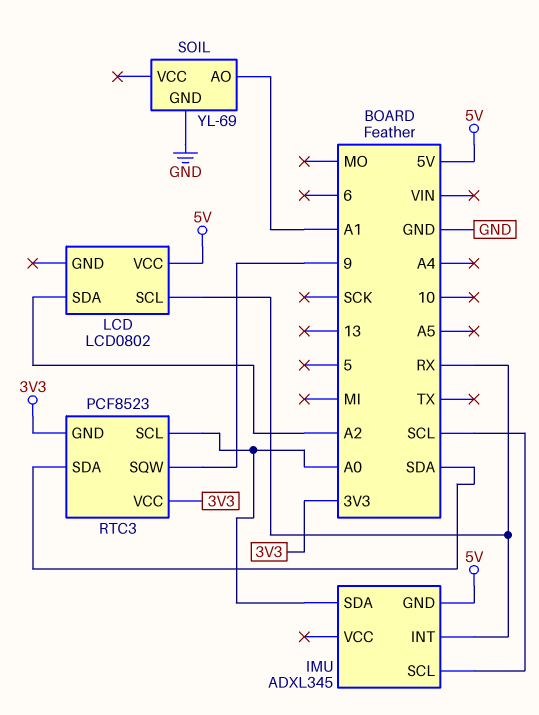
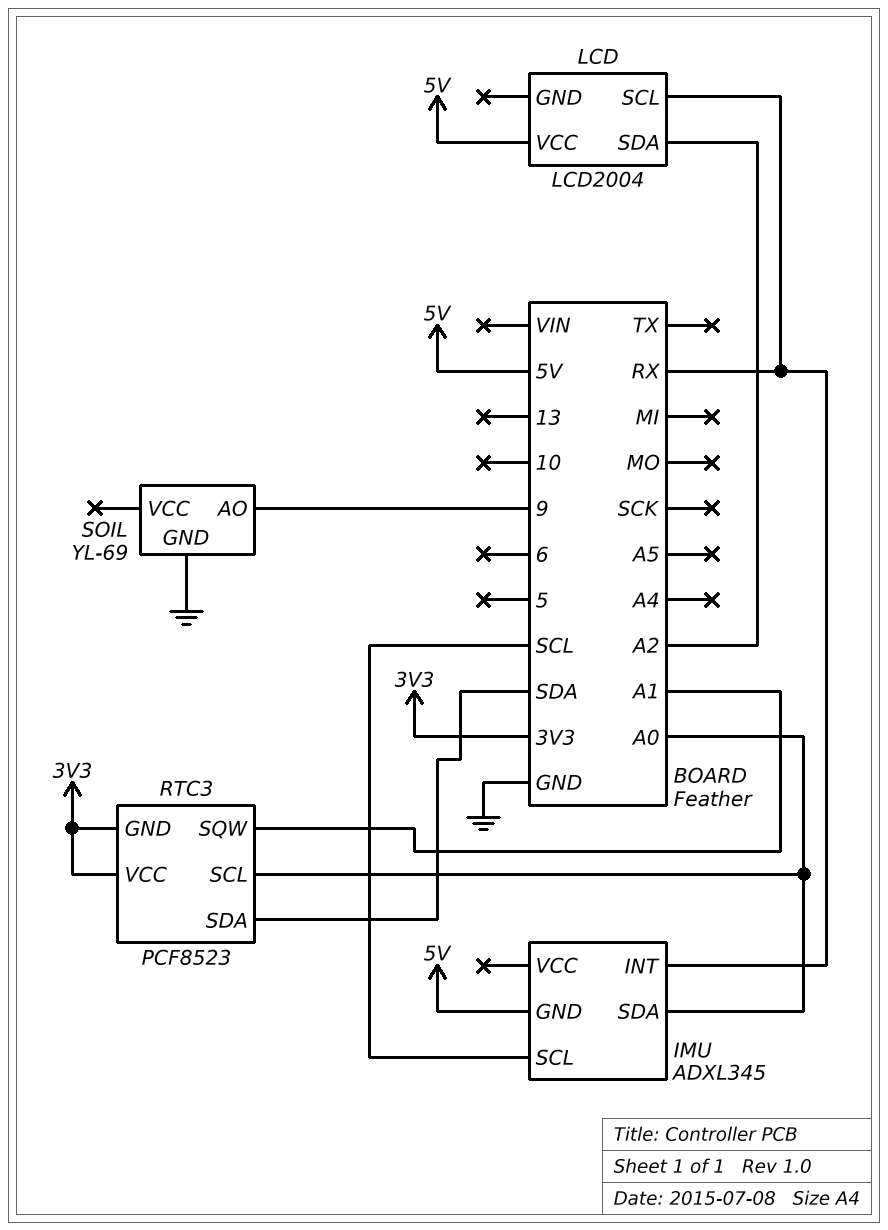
LCD: LCD0802 -> LCD2004
RTC3 pin SQW: 9 -> A1
SOIL pin AO: A1 -> 9

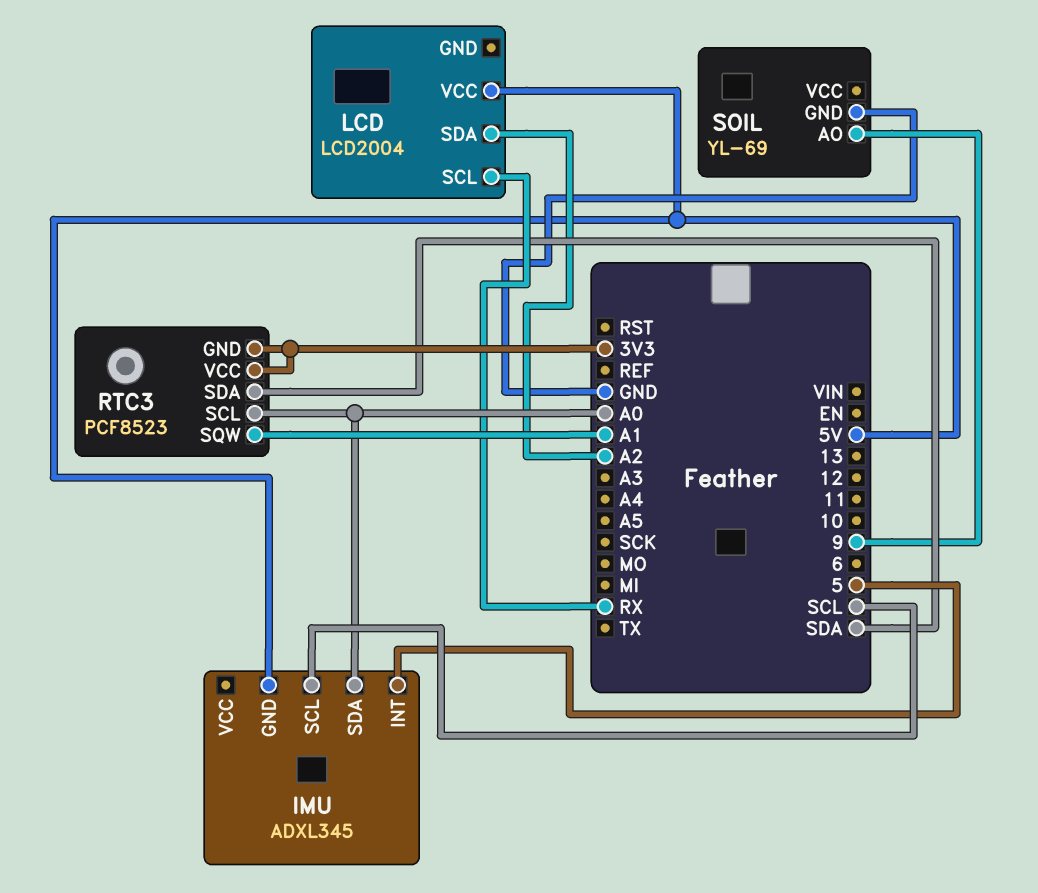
IMU pin INT: RX -> 5

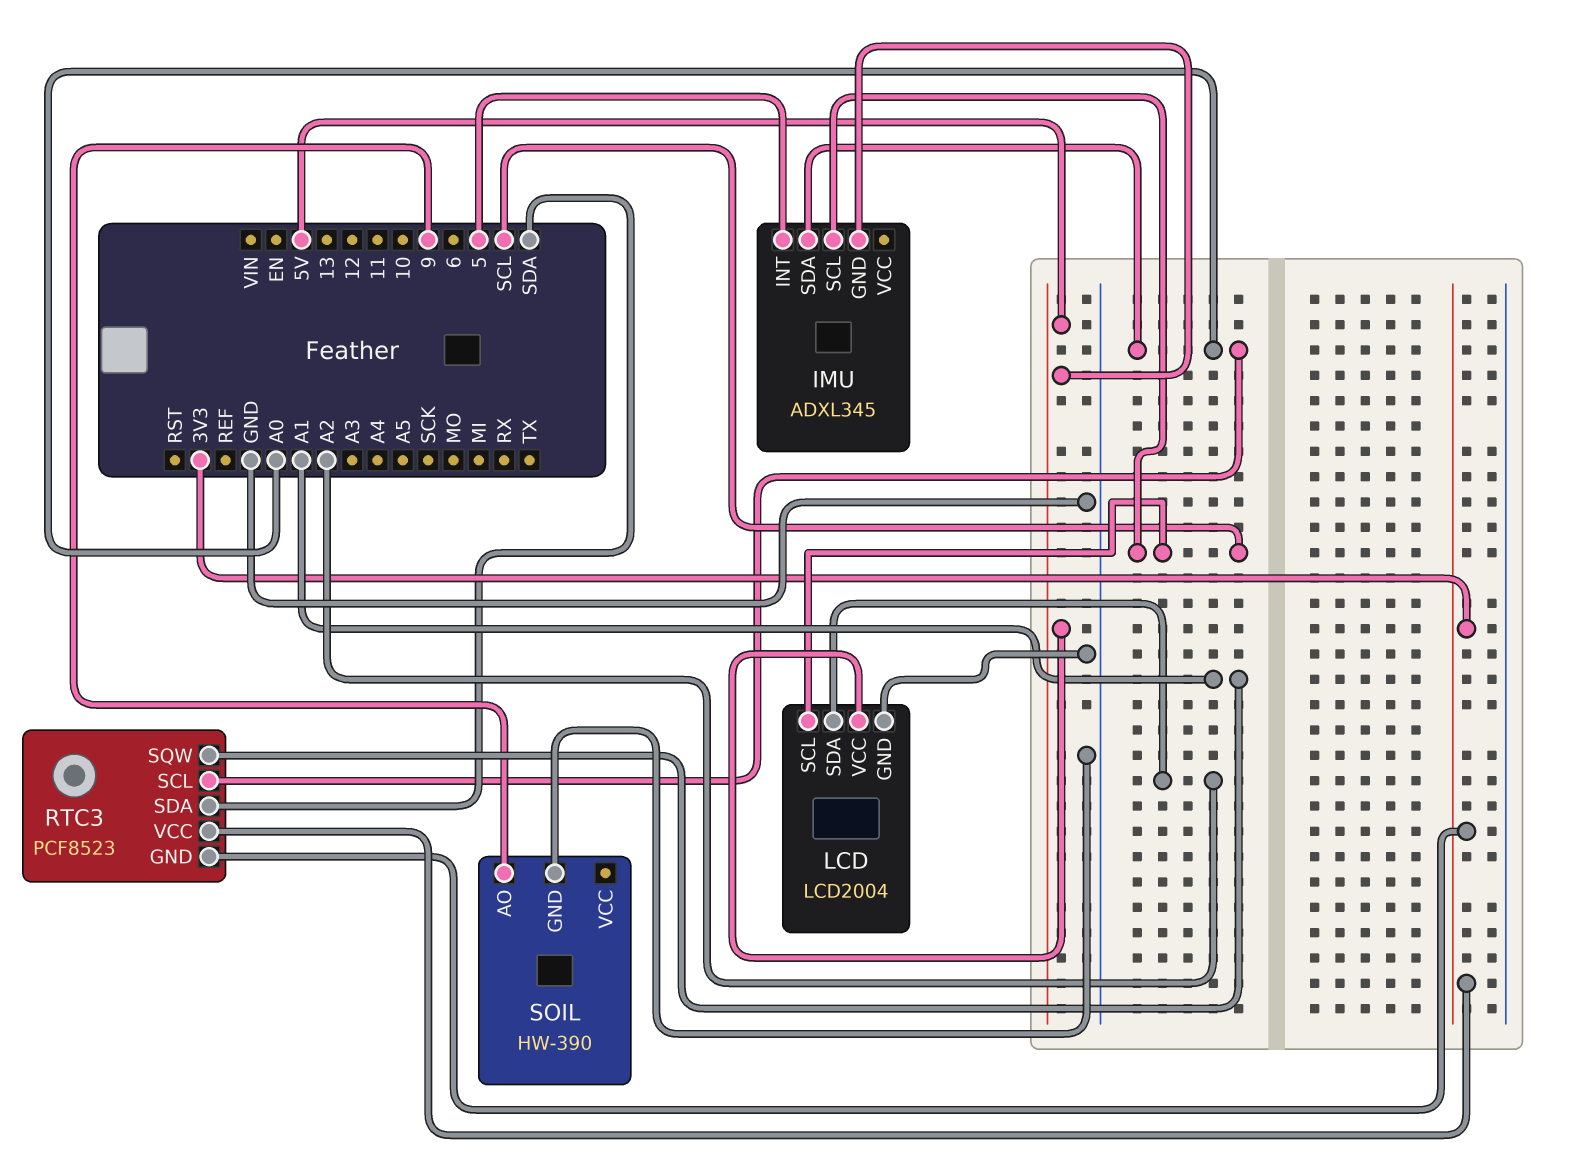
LCD pin GND: none -> GND
LCD pin SCL: RX -> SCL
SOIL: YL-69 -> HW-390

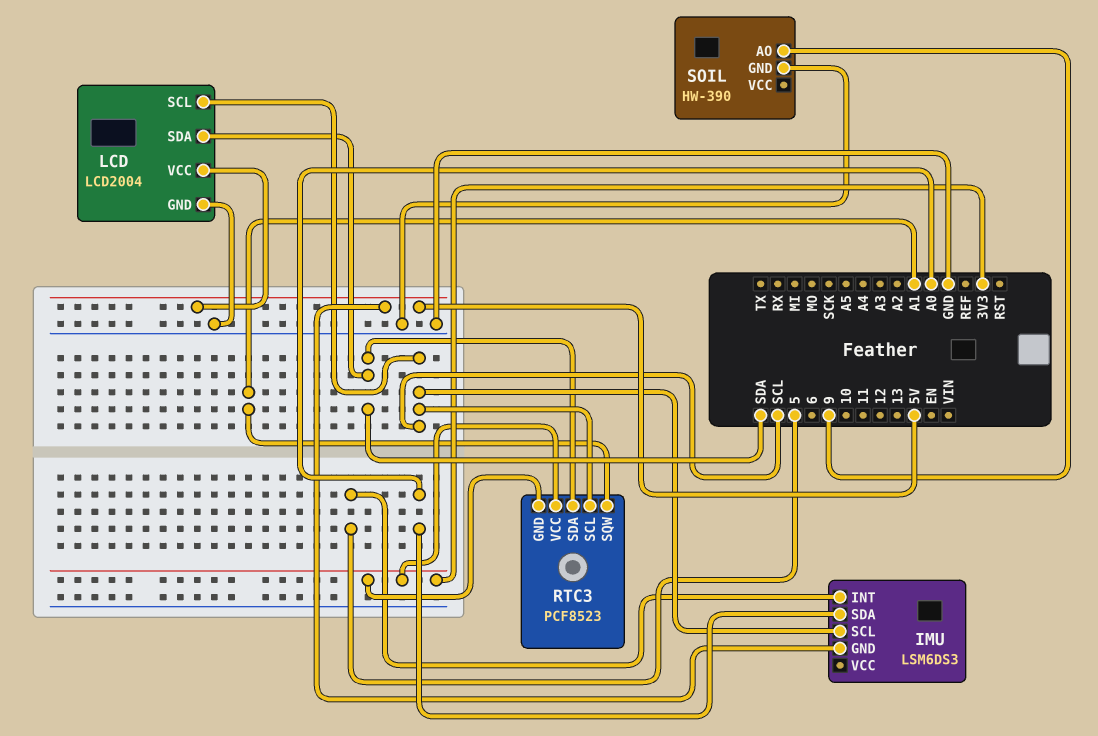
IMU: ADXL345 -> LSM6DS3
LCD pin SDA: A2 -> SDA
RTC3 pin SCL: A0 -> SCL

